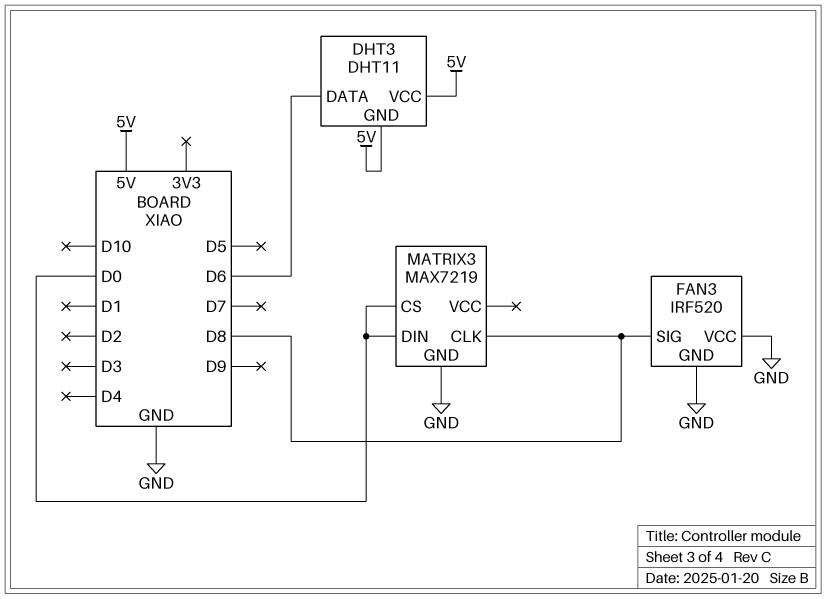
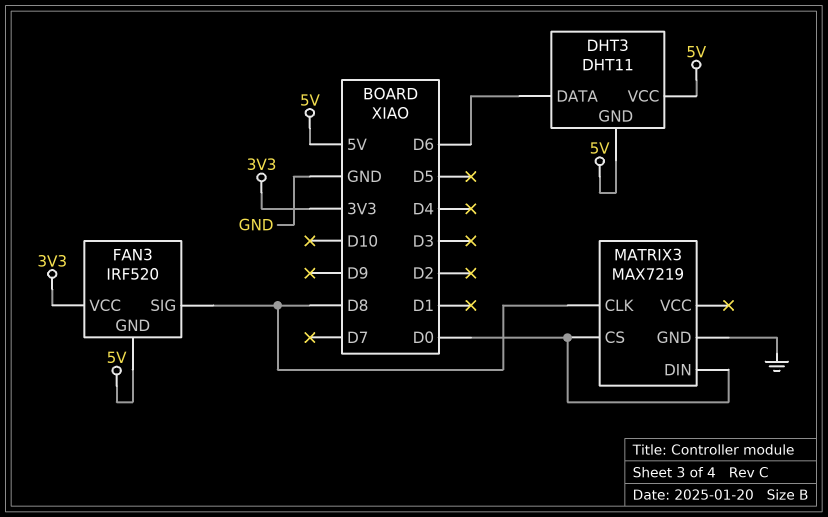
FAN3 pin GND: GND -> 5V
FAN3 pin VCC: GND -> 3V3

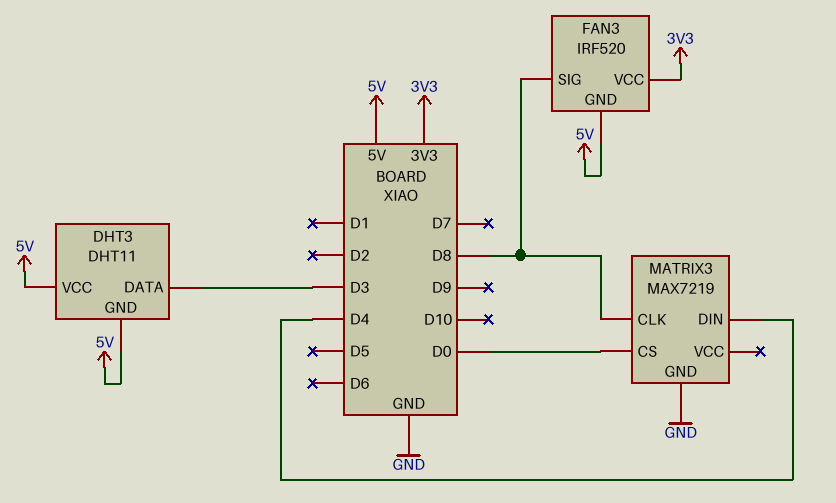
DHT3 pin DATA: D6 -> D3
MATRIX3 pin DIN: D0 -> D4

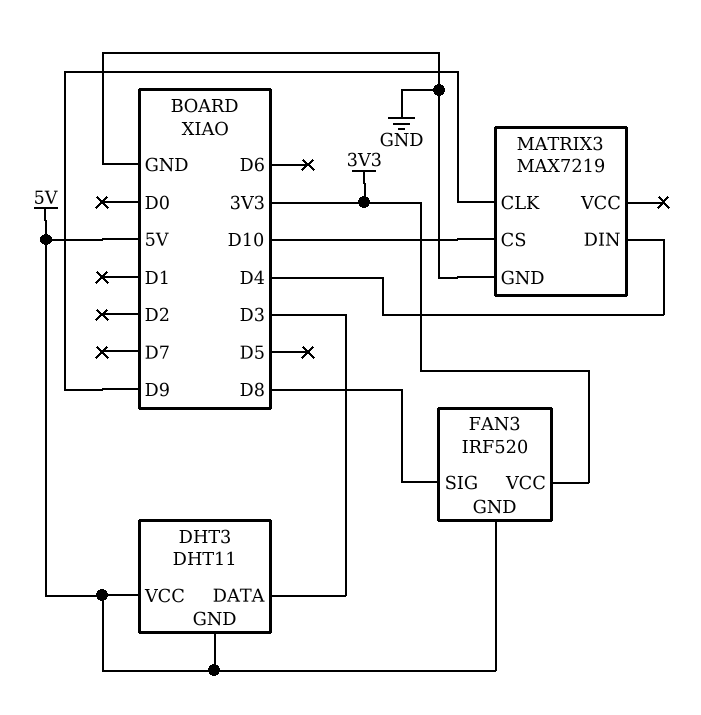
MATRIX3 pin CLK: D8 -> D9
MATRIX3 pin CS: D0 -> D10

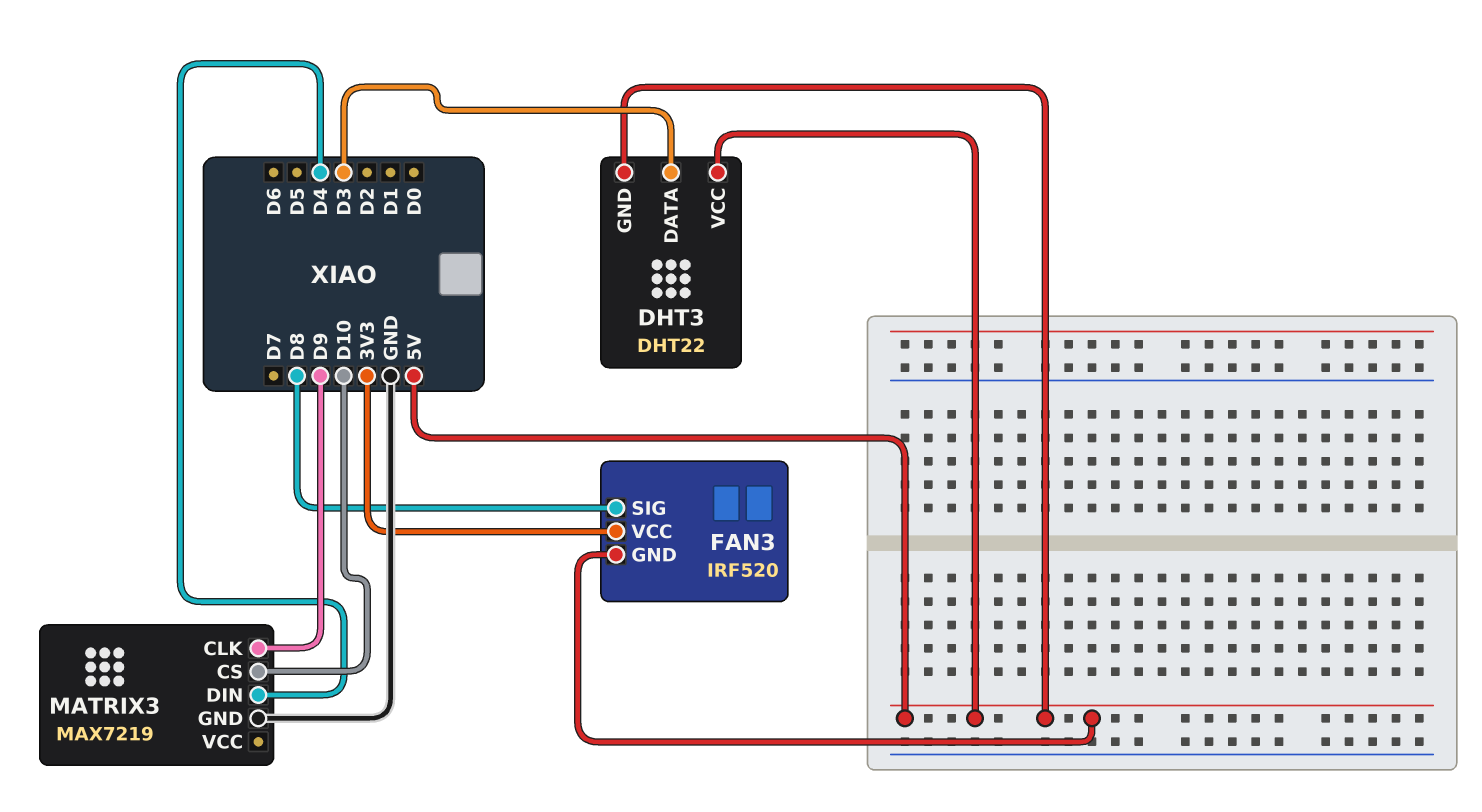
DHT3: DHT11 -> DHT22

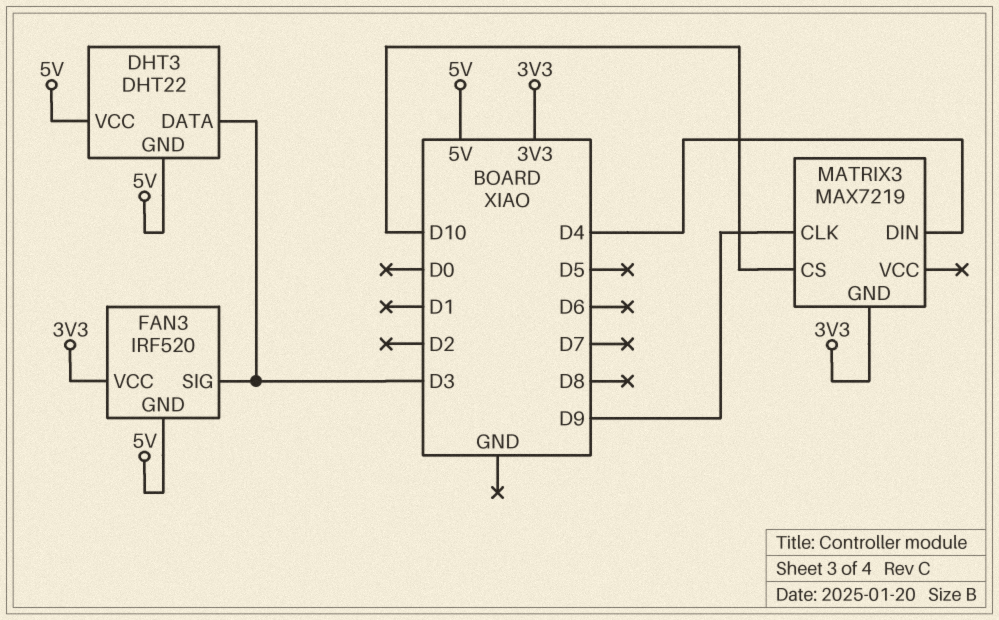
FAN3 pin SIG: D8 -> D3
MATRIX3 pin GND: GND -> 3V3

